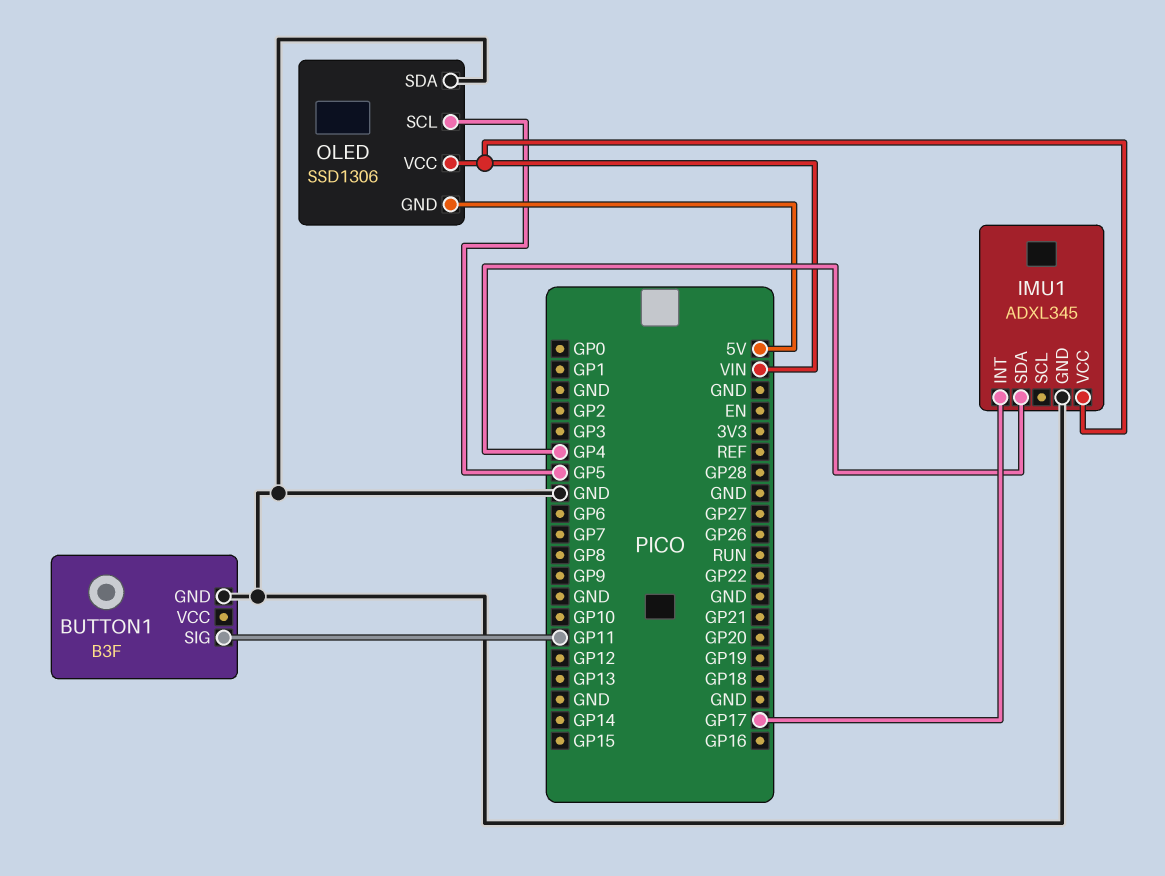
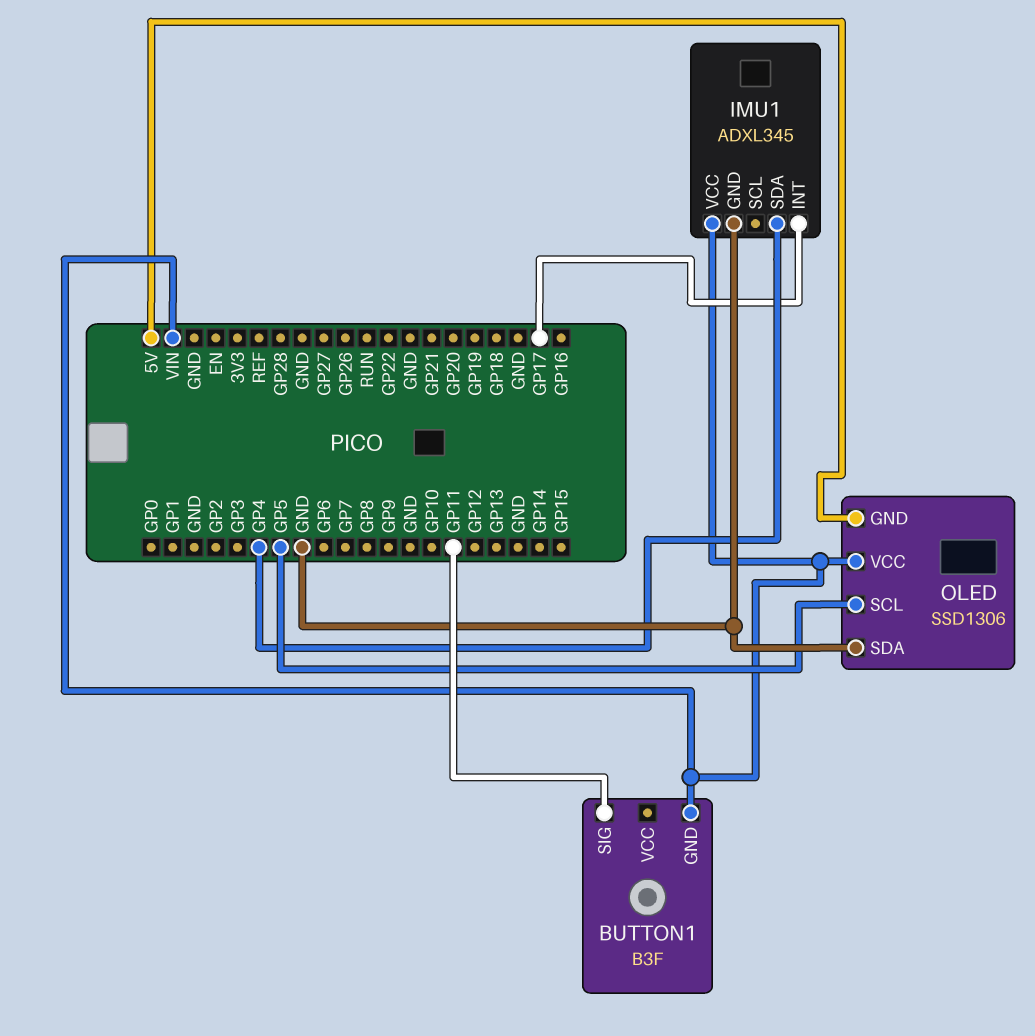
BUTTON1 pin GND: GND -> VIN

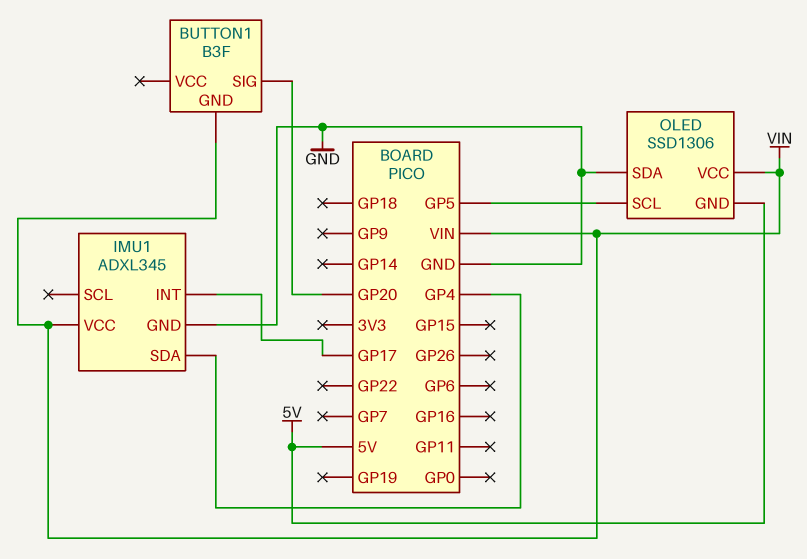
BUTTON1 pin SIG: GP11 -> GP20

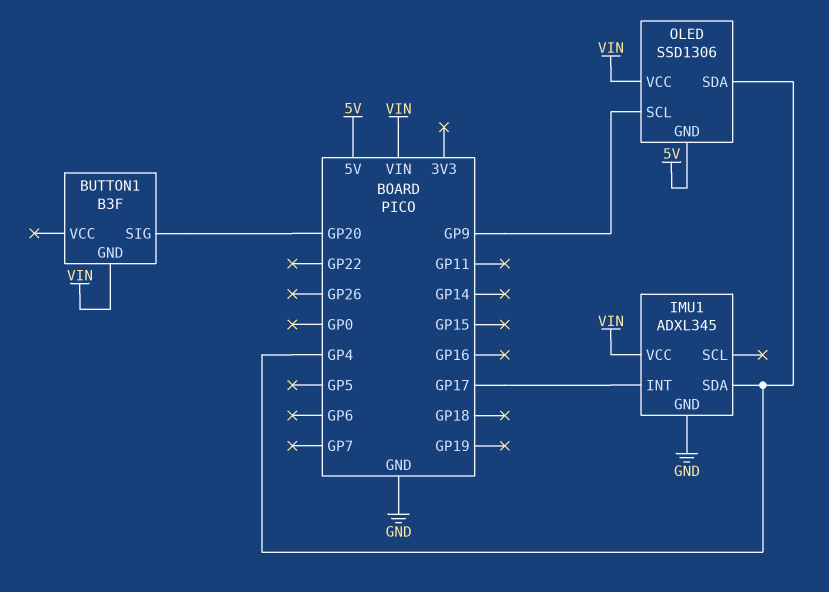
OLED pin SCL: GP5 -> GP9
OLED pin SDA: GND -> GP4

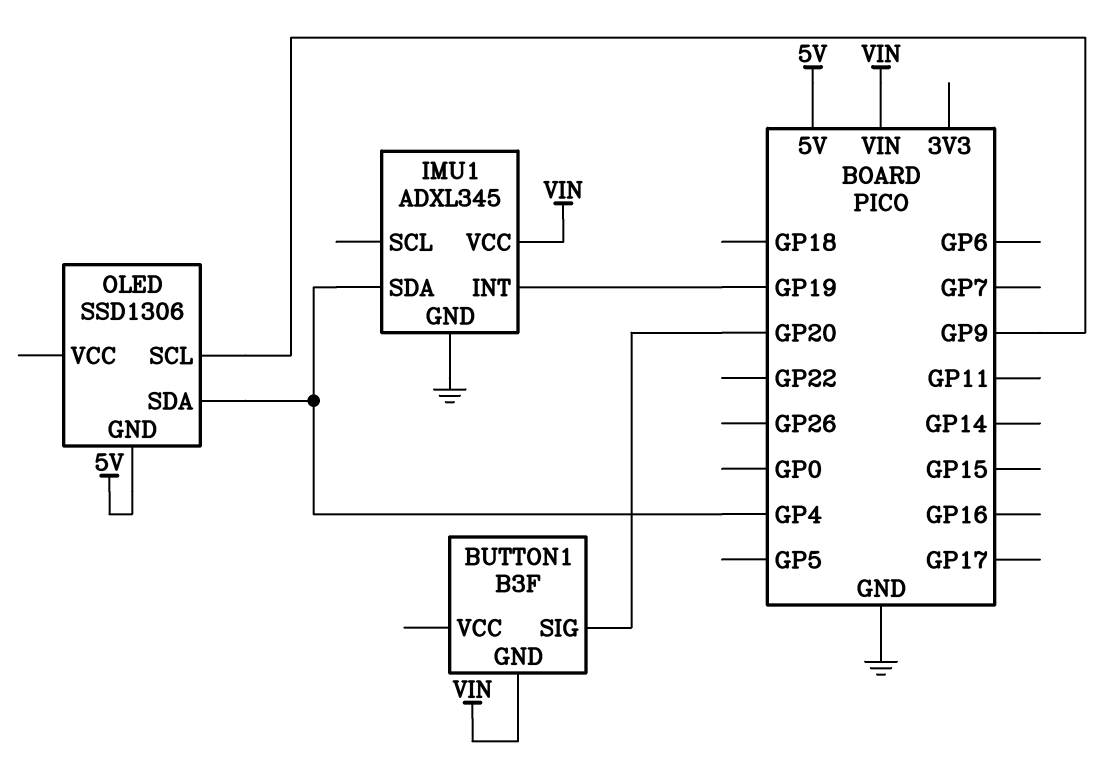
IMU1 pin INT: GP17 -> GP19
OLED pin VCC: VIN -> none

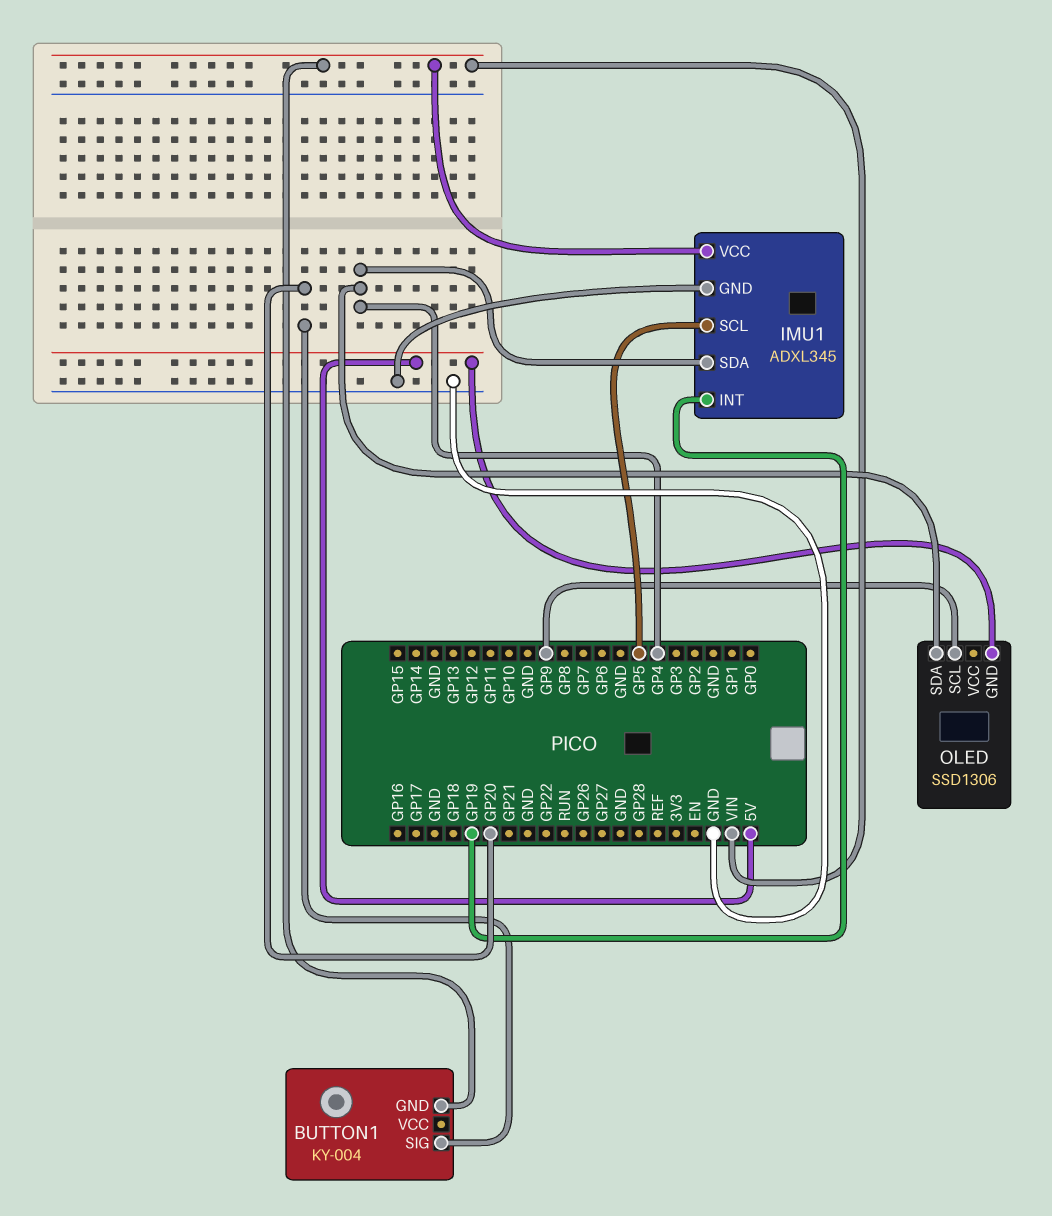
BUTTON1: B3F -> KY-004
IMU1 pin SCL: none -> GP5

